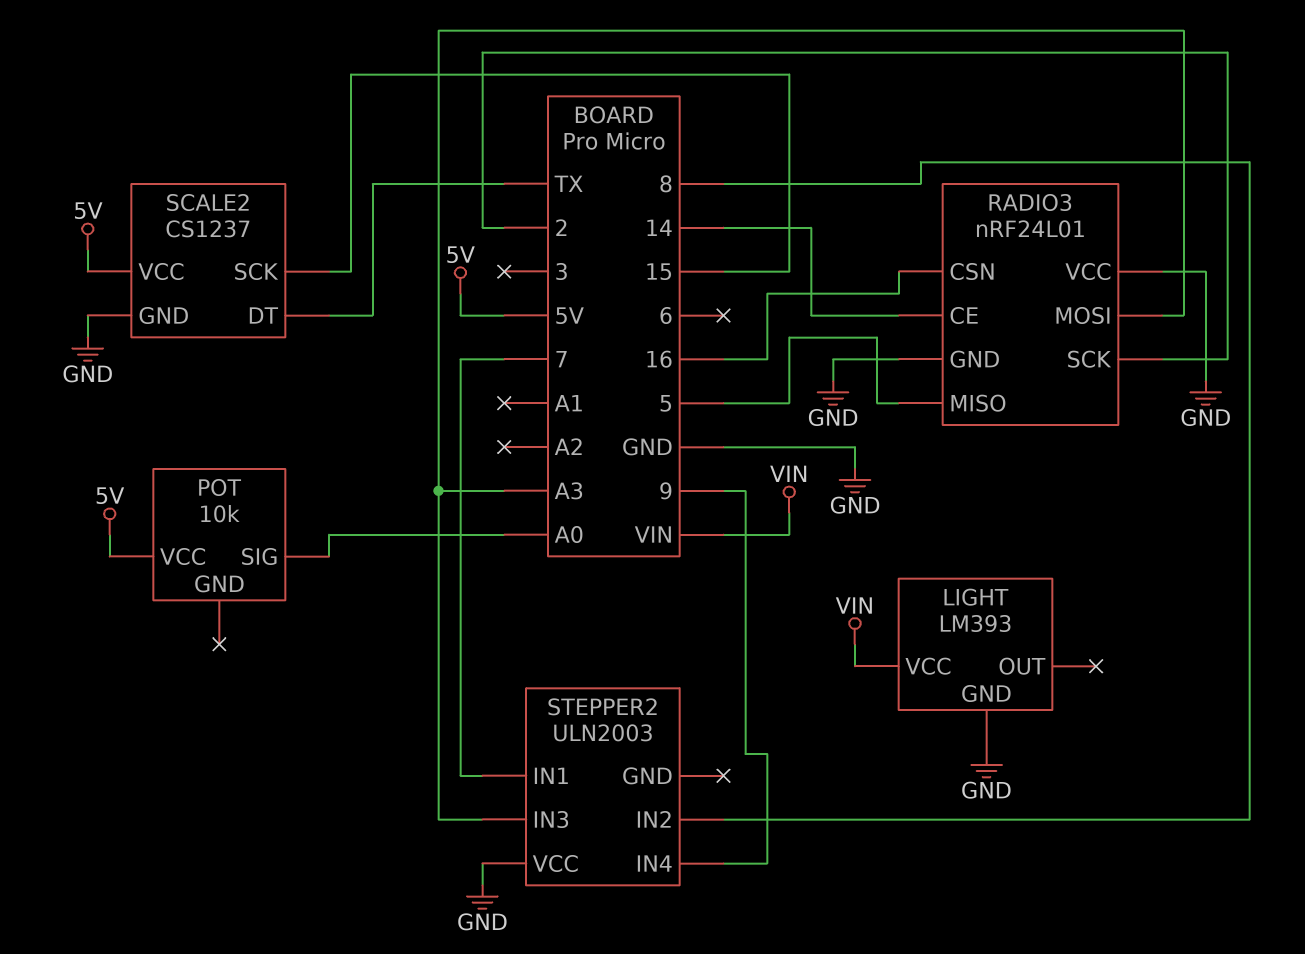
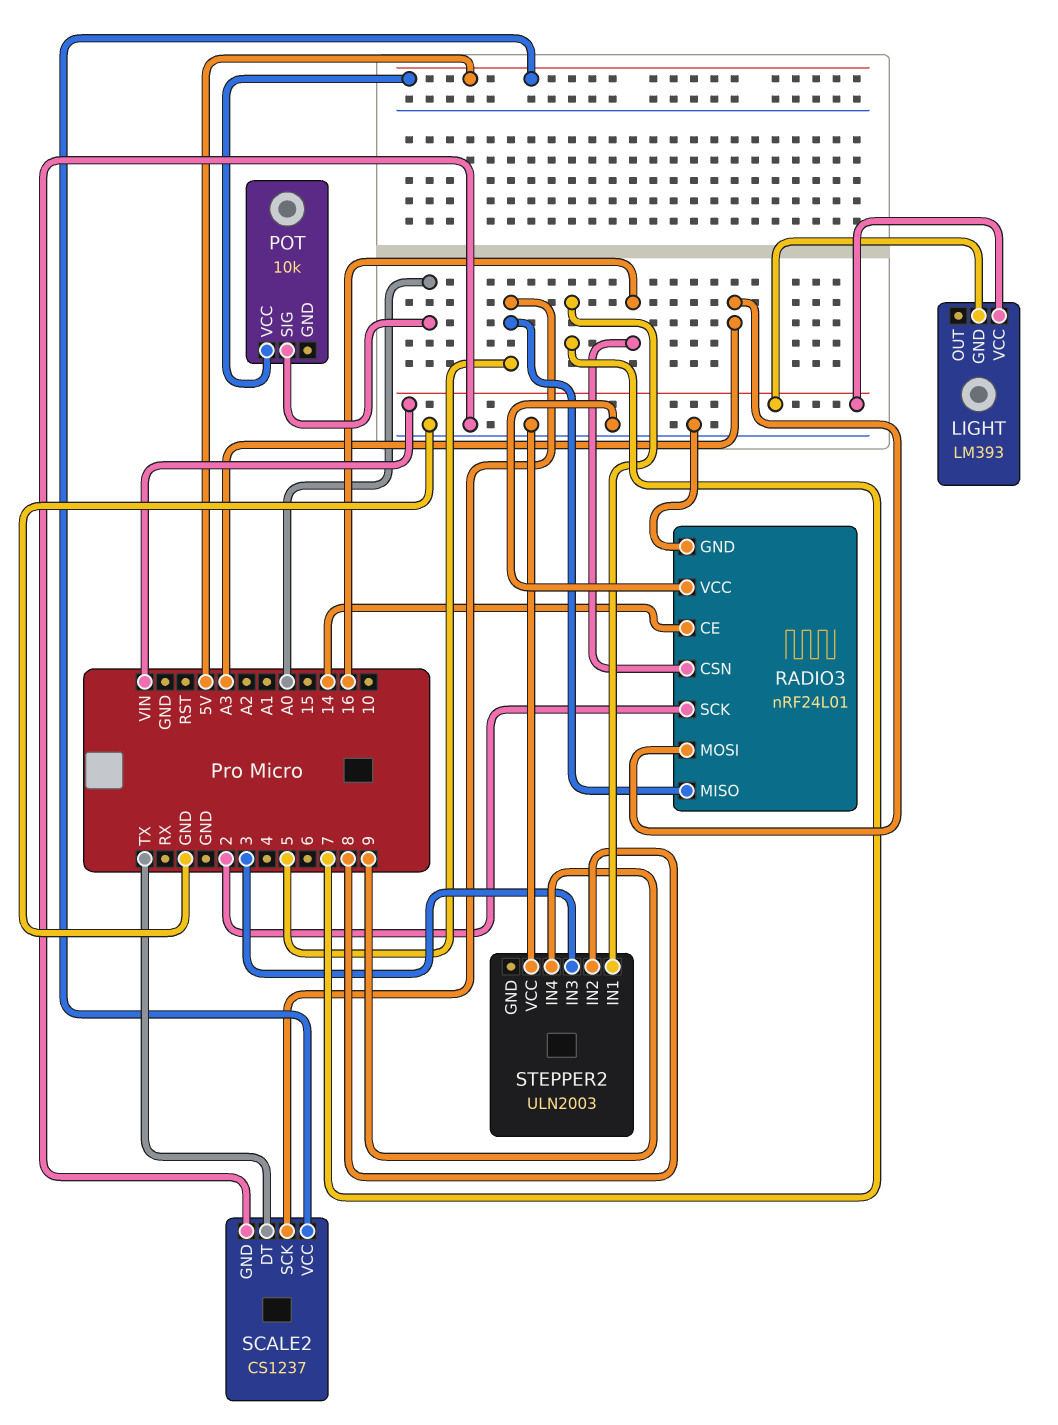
LIGHT pin GND: GND -> VIN
SCALE2 pin SCK: 15 -> 5
STEPPER2 pin IN3: A3 -> 3

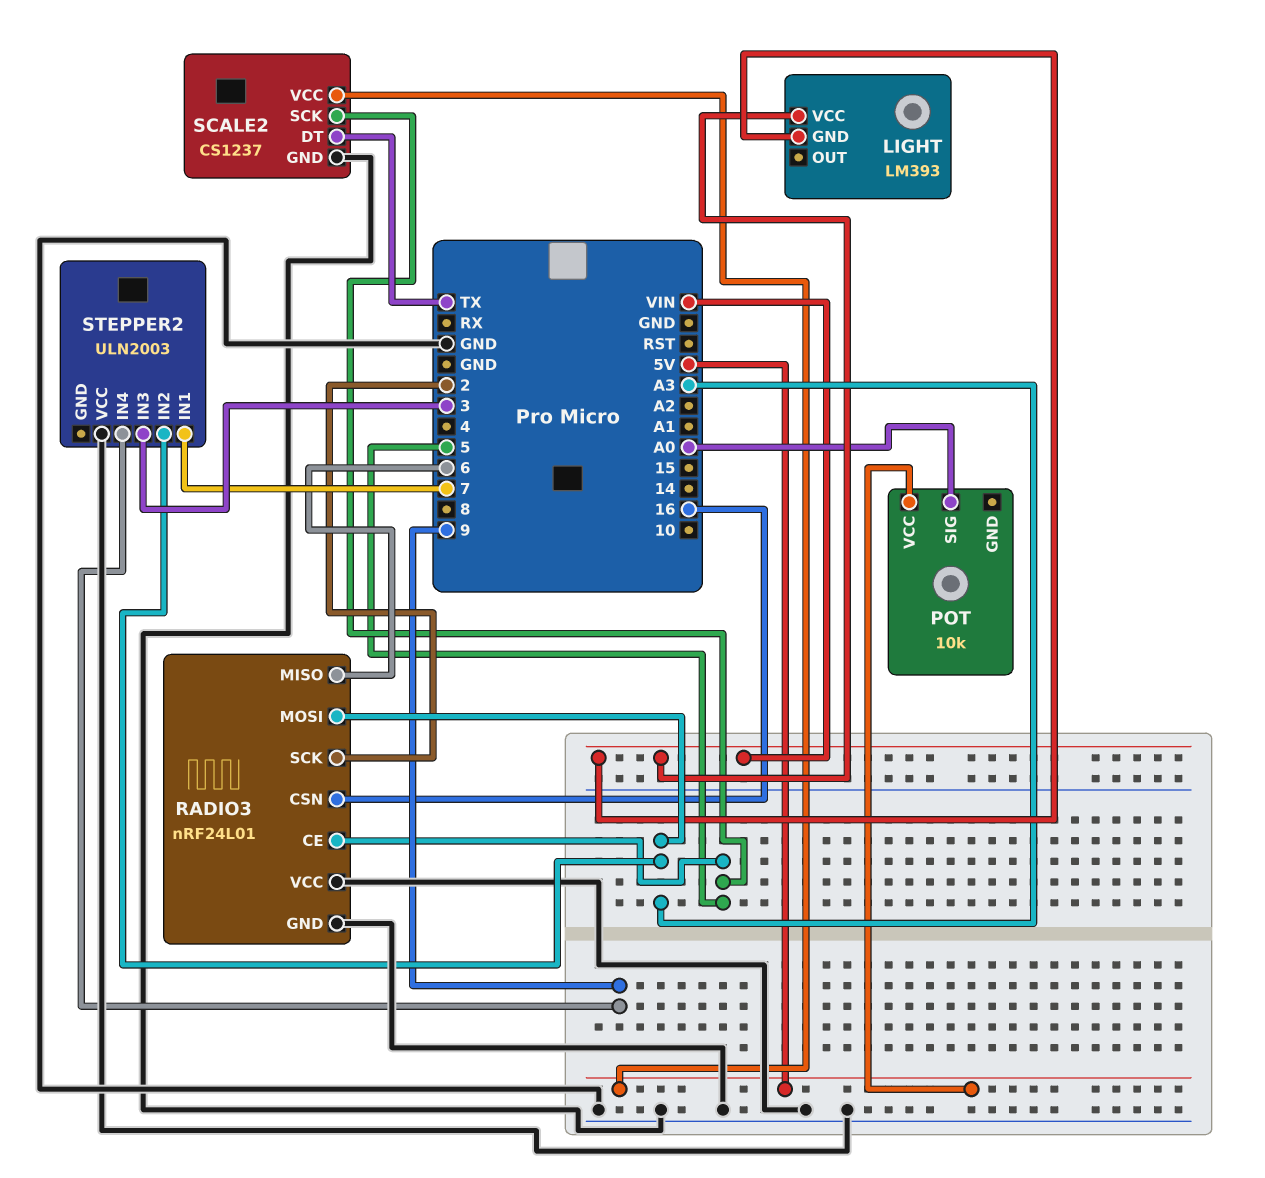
RADIO3 pin CE: 14 -> 5
RADIO3 pin MISO: 5 -> 6
STEPPER2 pin IN2: 8 -> A3

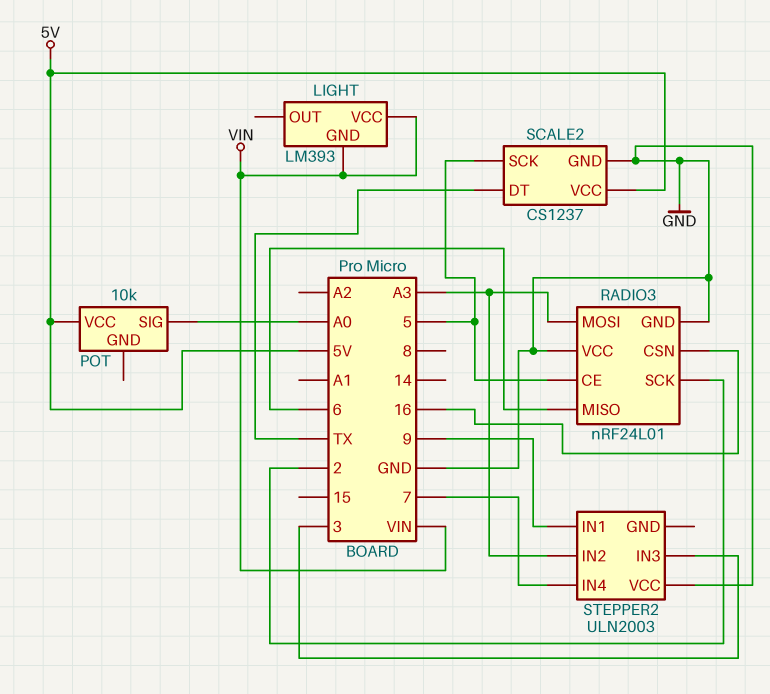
STEPPER2 pin IN1: 7 -> 9
STEPPER2 pin IN4: 9 -> 7

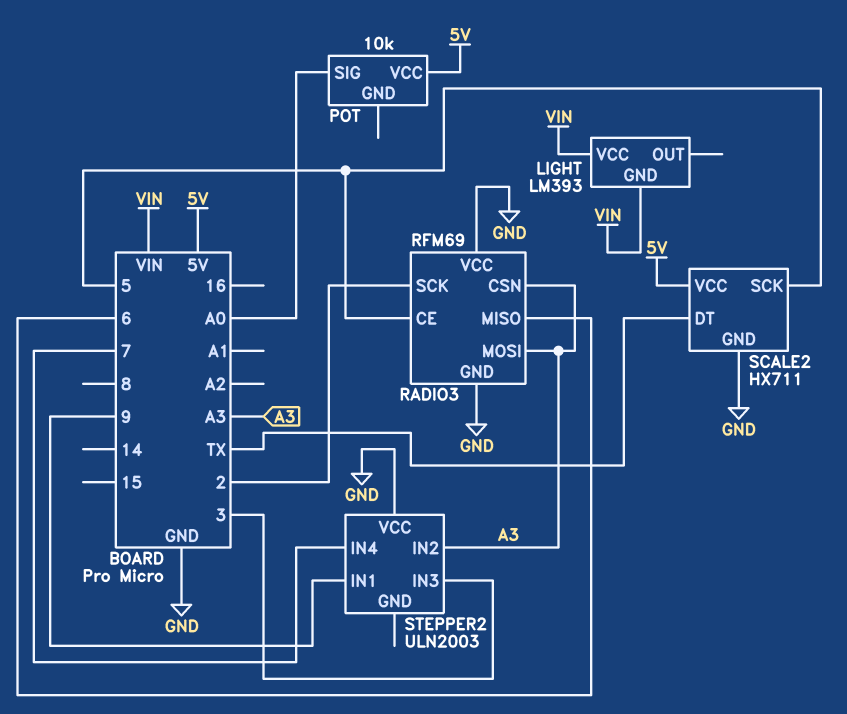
RADIO3: nRF24L01 -> RFM69
RADIO3 pin CSN: 16 -> A3
SCALE2: CS1237 -> HX711

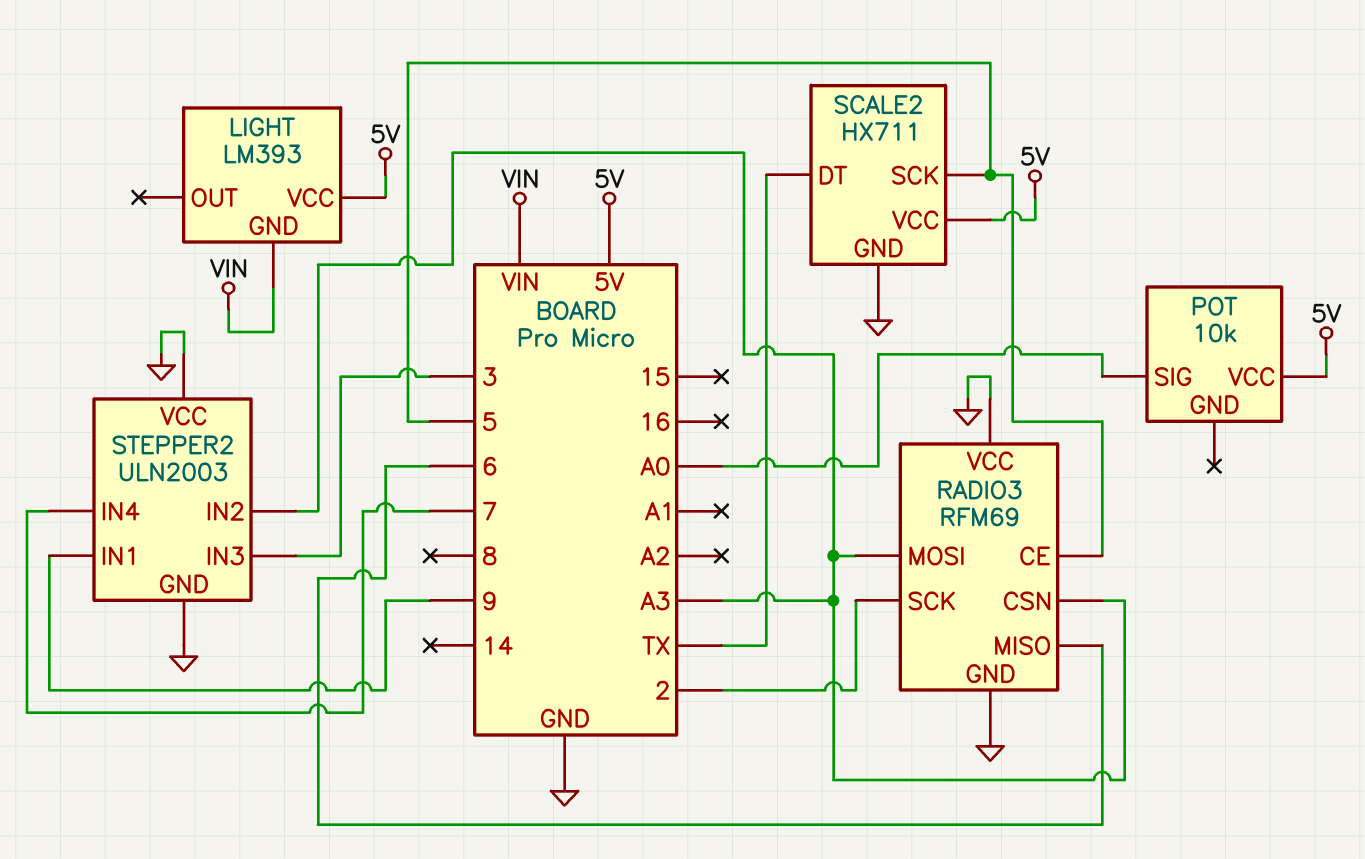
LIGHT pin VCC: VIN -> 5V
STEPPER2 pin GND: none -> GND

